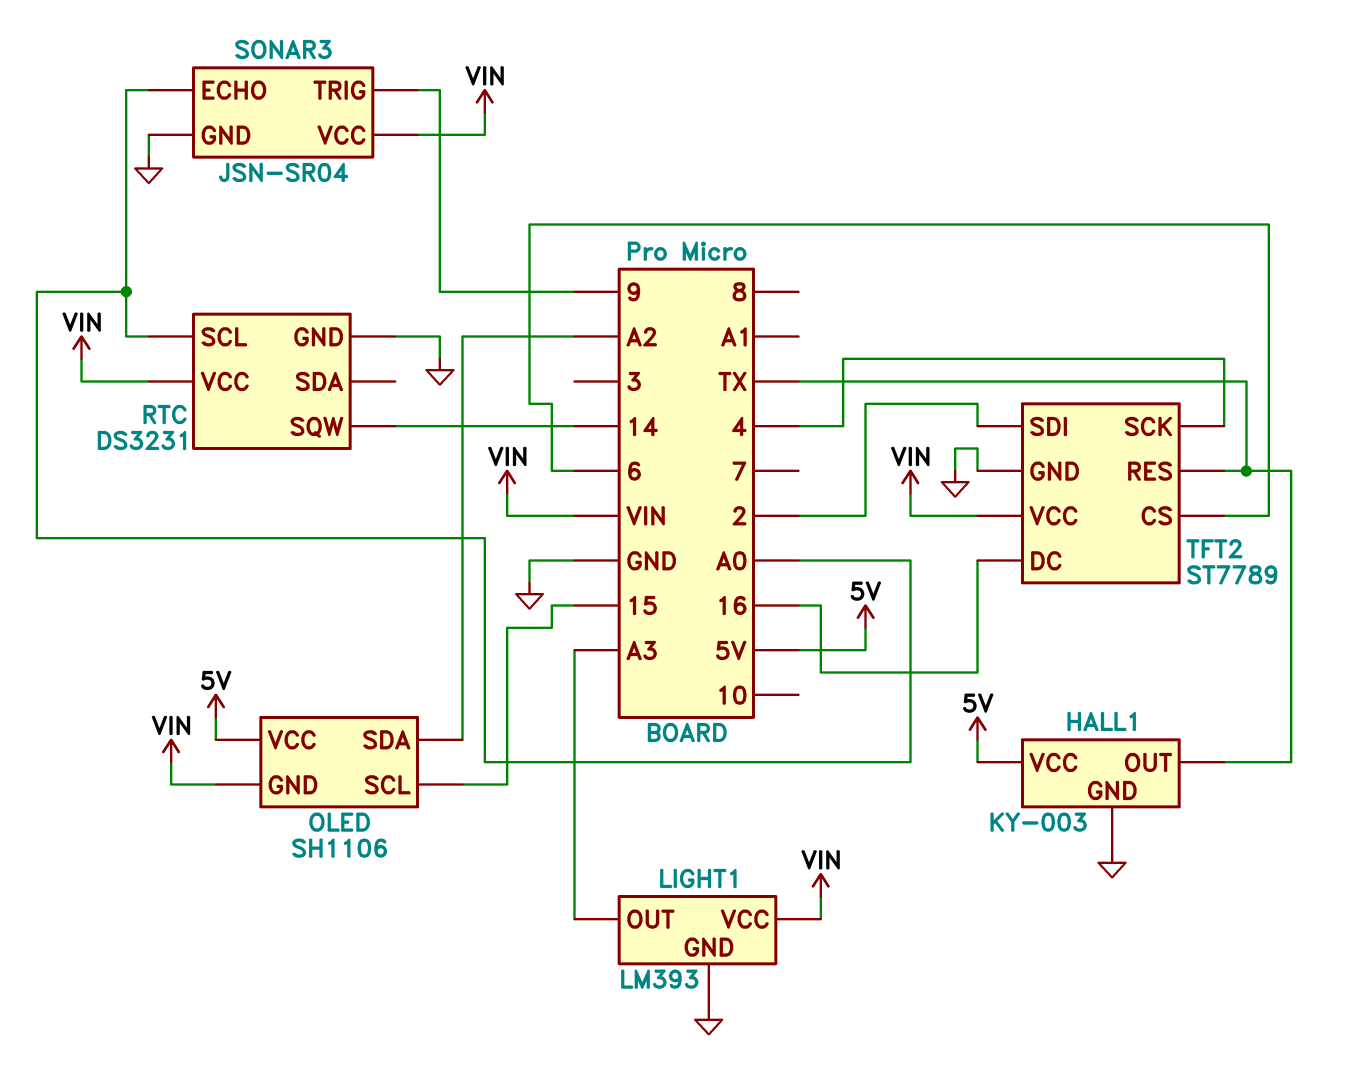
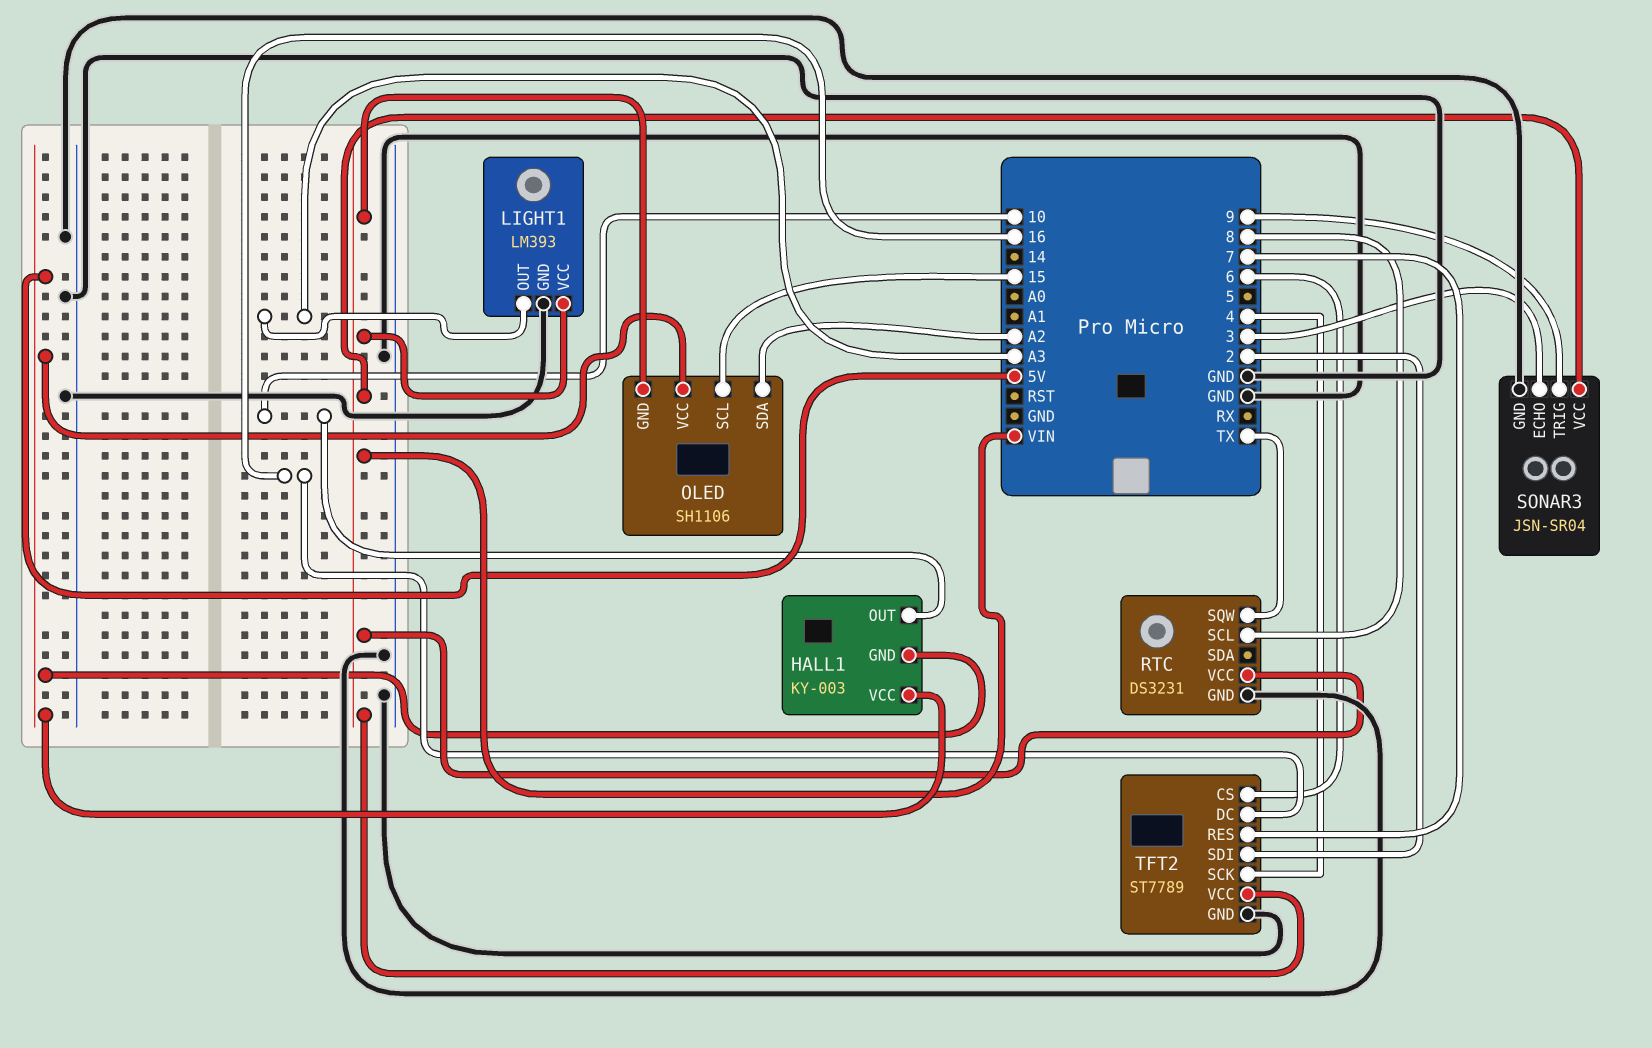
HALL1 pin GND: GND -> 5V
HALL1 pin OUT: TX -> 10
RTC pin SCL: A0 -> 8
RTC pin SQW: 14 -> TX
SONAR3 pin ECHO: A0 -> 3
TFT2 pin RES: TX -> 7

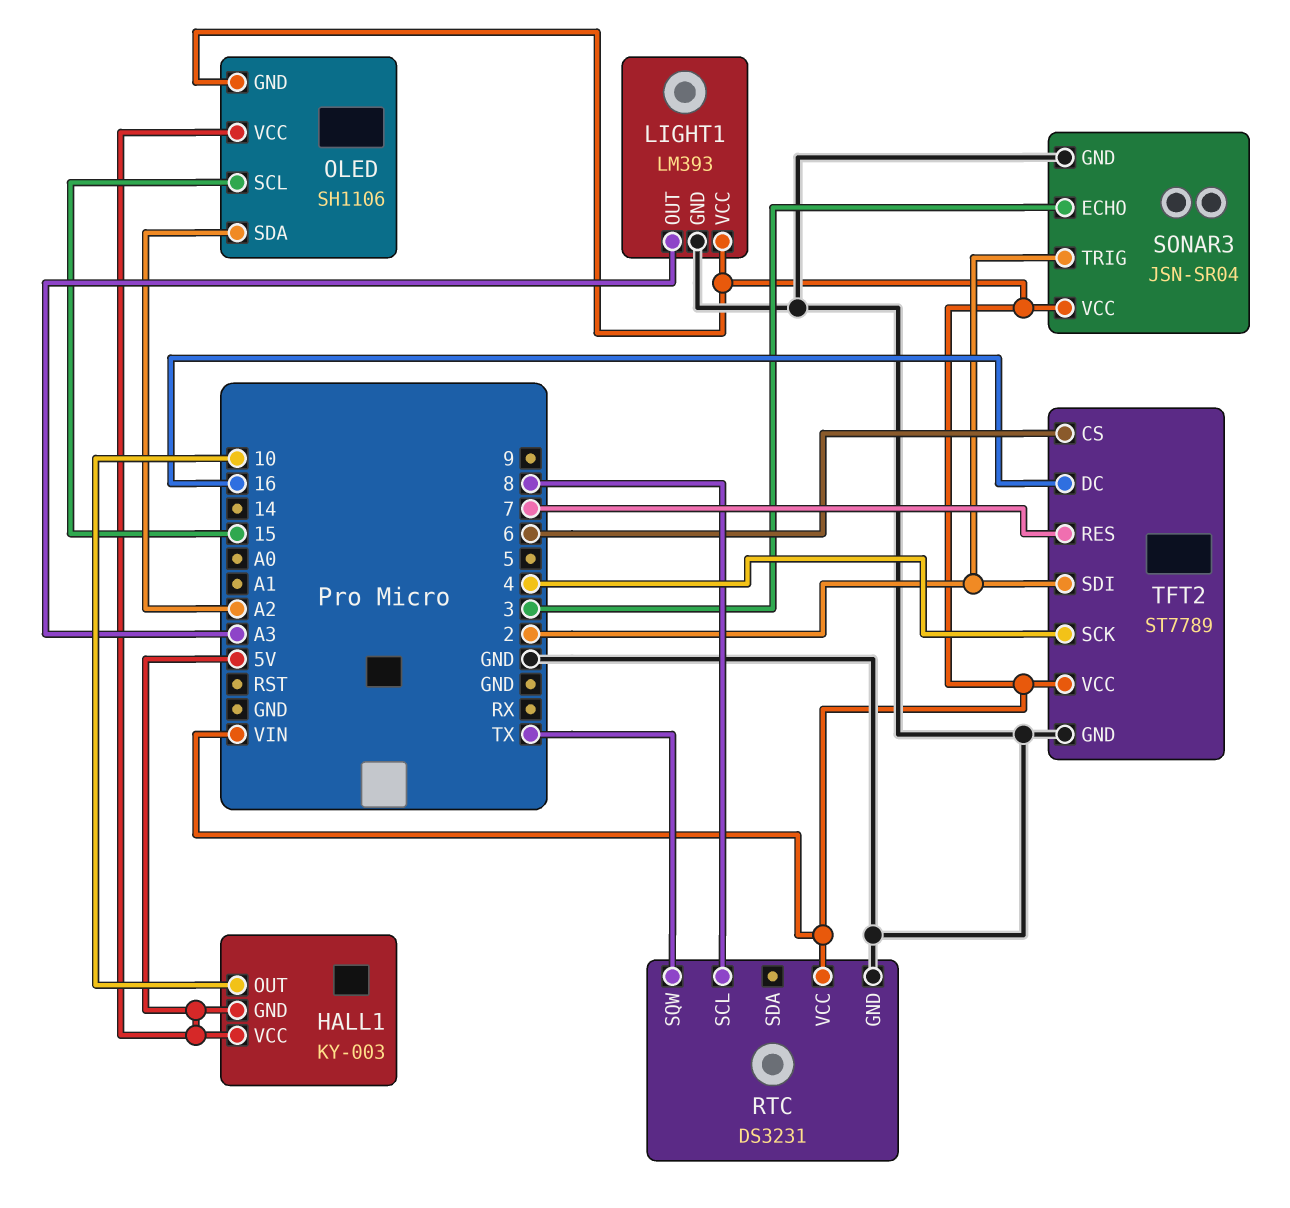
SONAR3 pin TRIG: 9 -> 2

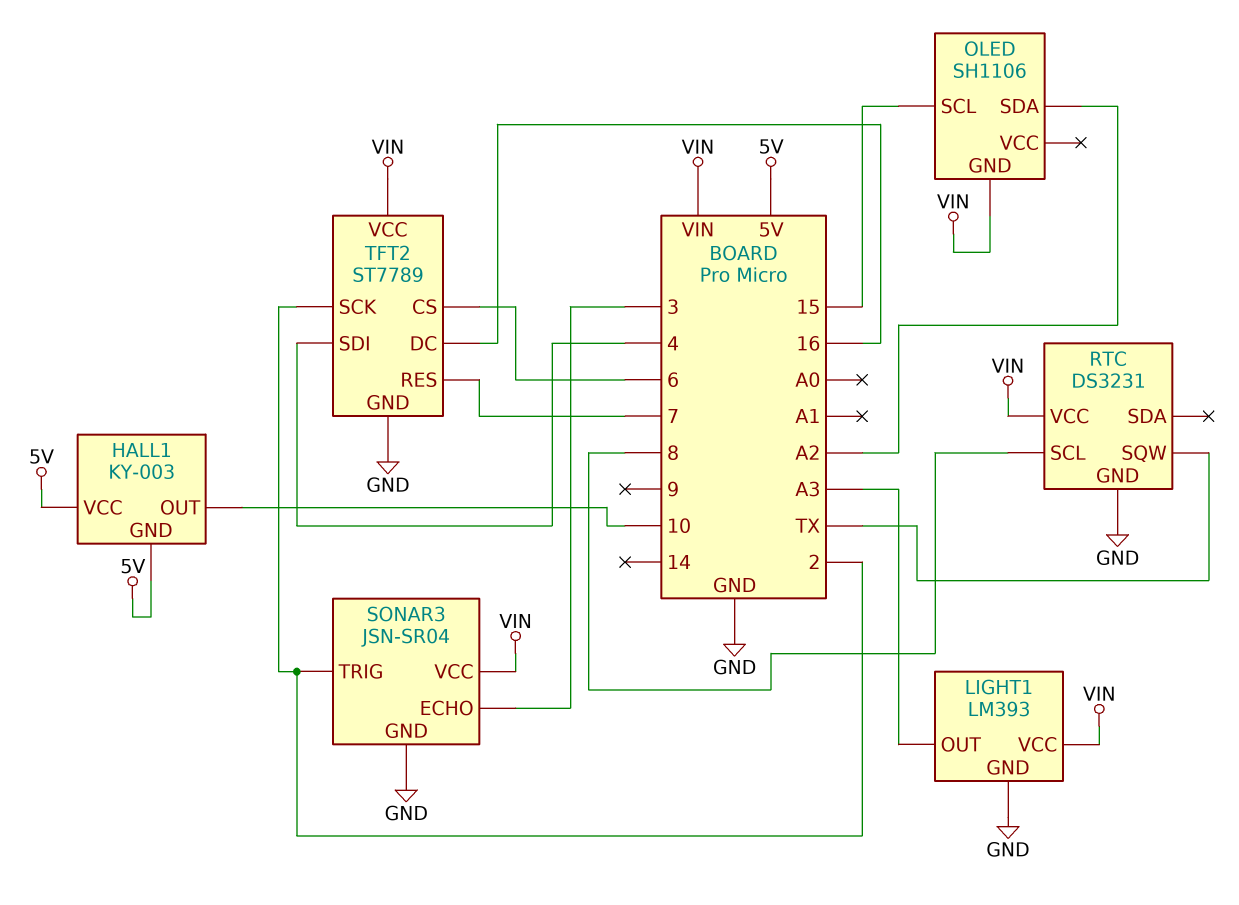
OLED pin VCC: 5V -> none
TFT2 pin SCK: 4 -> 2
TFT2 pin SDI: 2 -> 4

